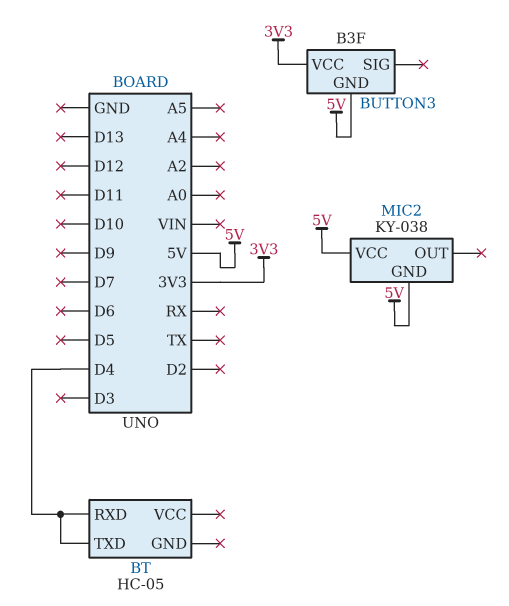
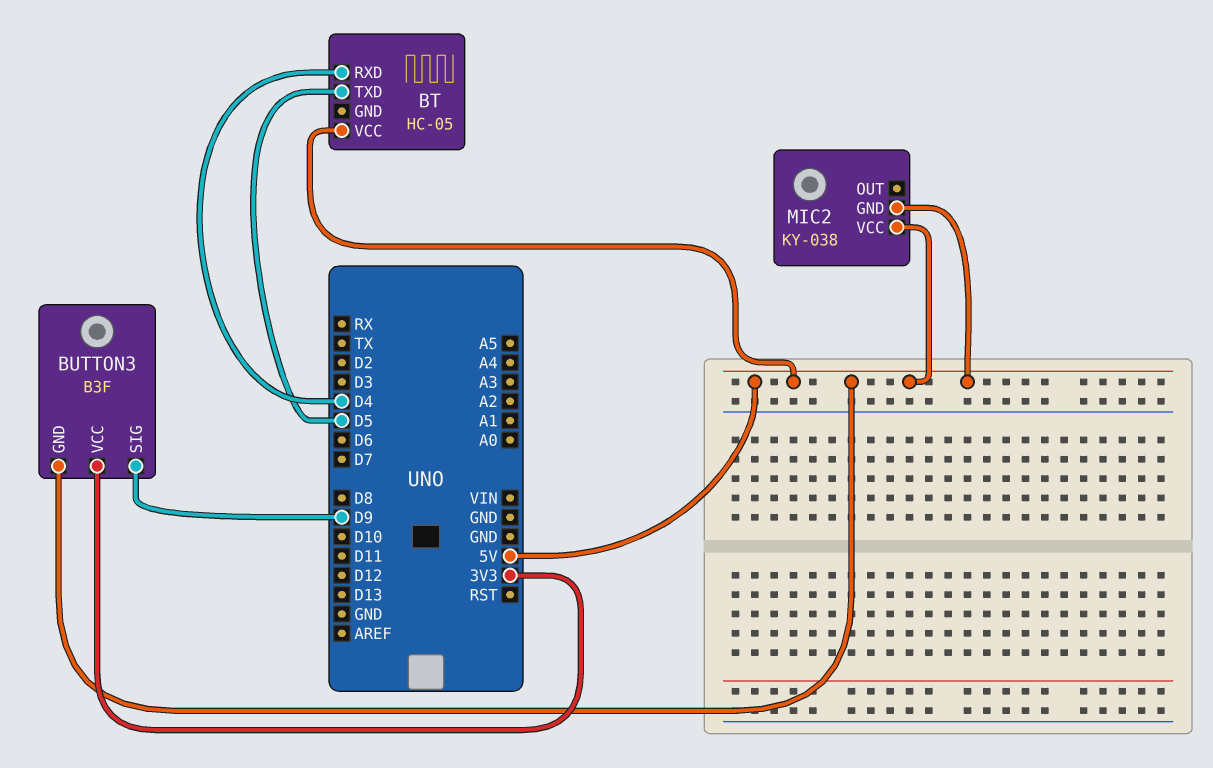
BT pin TXD: D4 -> D5
BT pin VCC: none -> 5V
BUTTON3 pin SIG: none -> D9

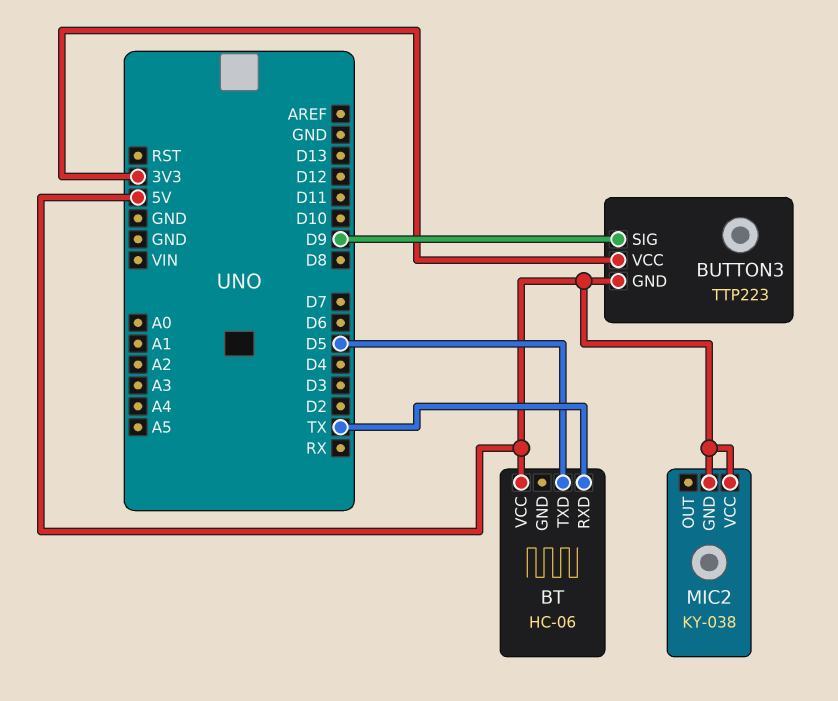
BT: HC-05 -> HC-06
BT pin RXD: D4 -> TX
BUTTON3: B3F -> TTP223

